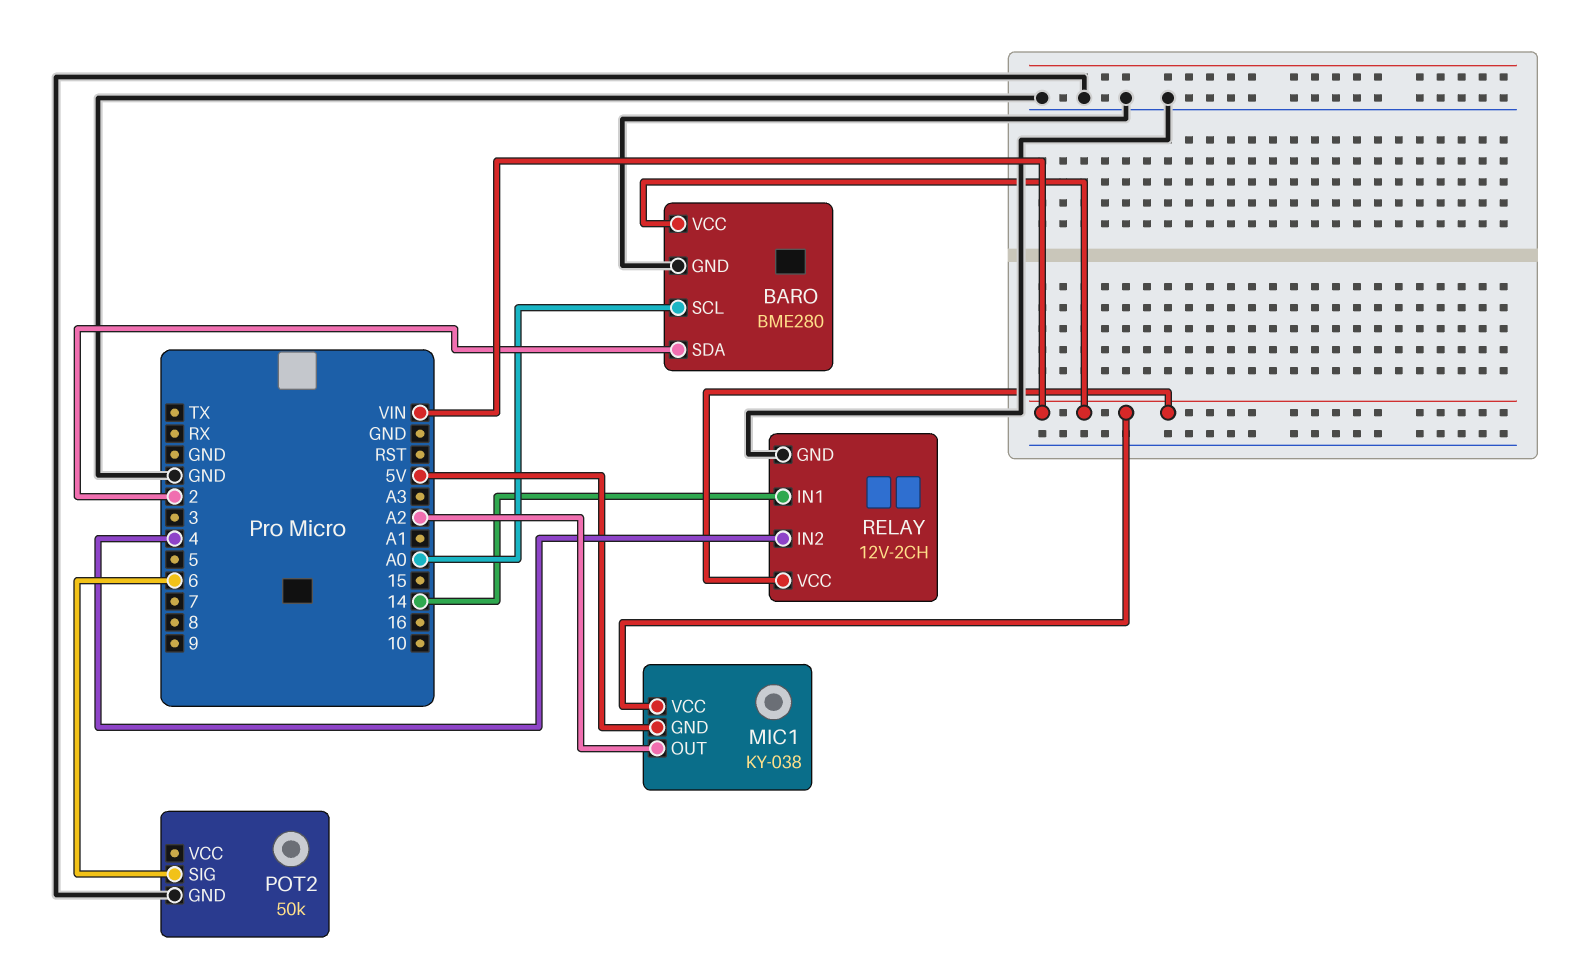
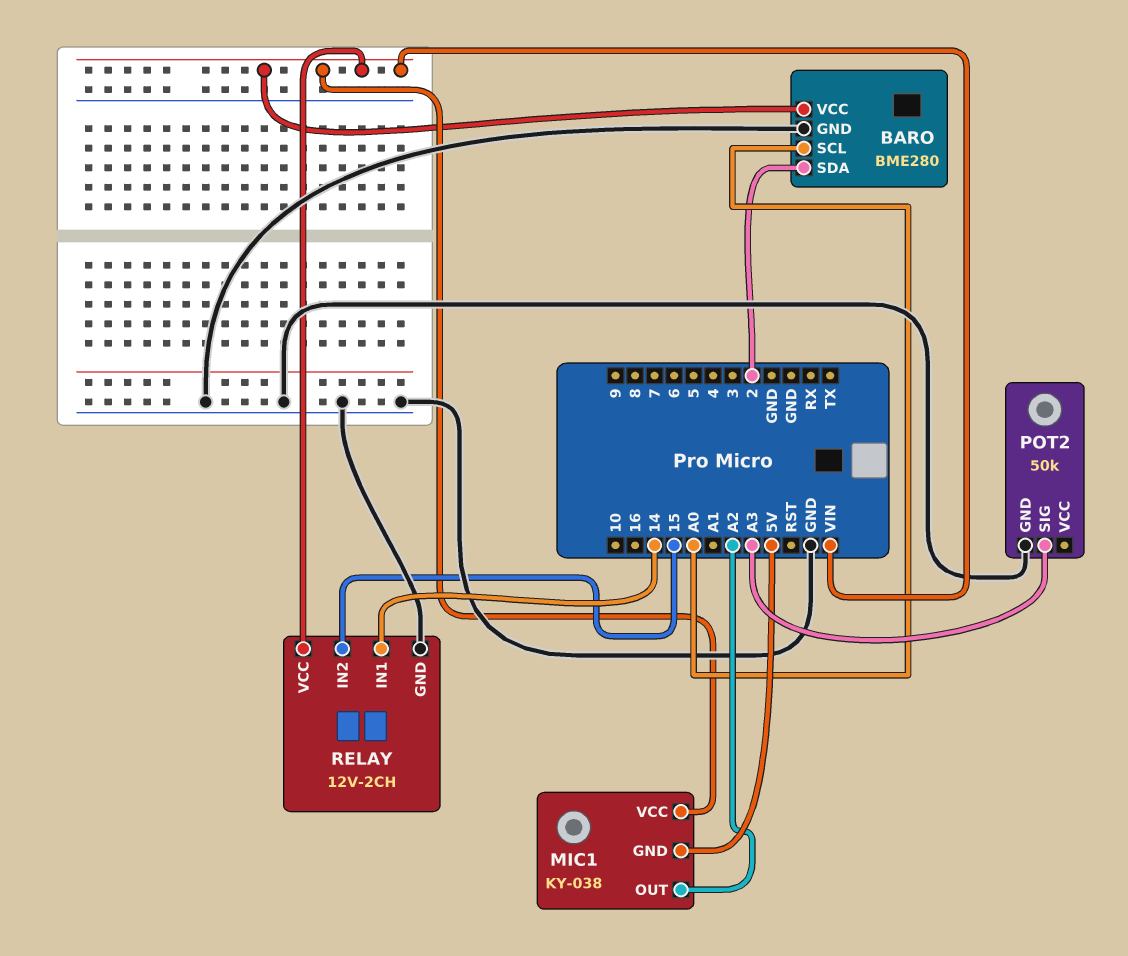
POT2 pin SIG: 6 -> A3
RELAY pin IN2: 4 -> 15

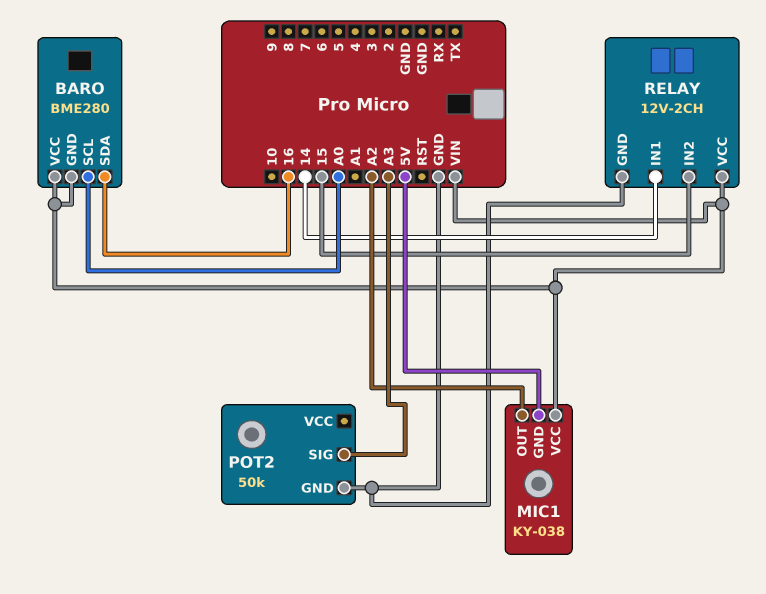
BARO pin GND: GND -> VIN
BARO pin SDA: 2 -> 16

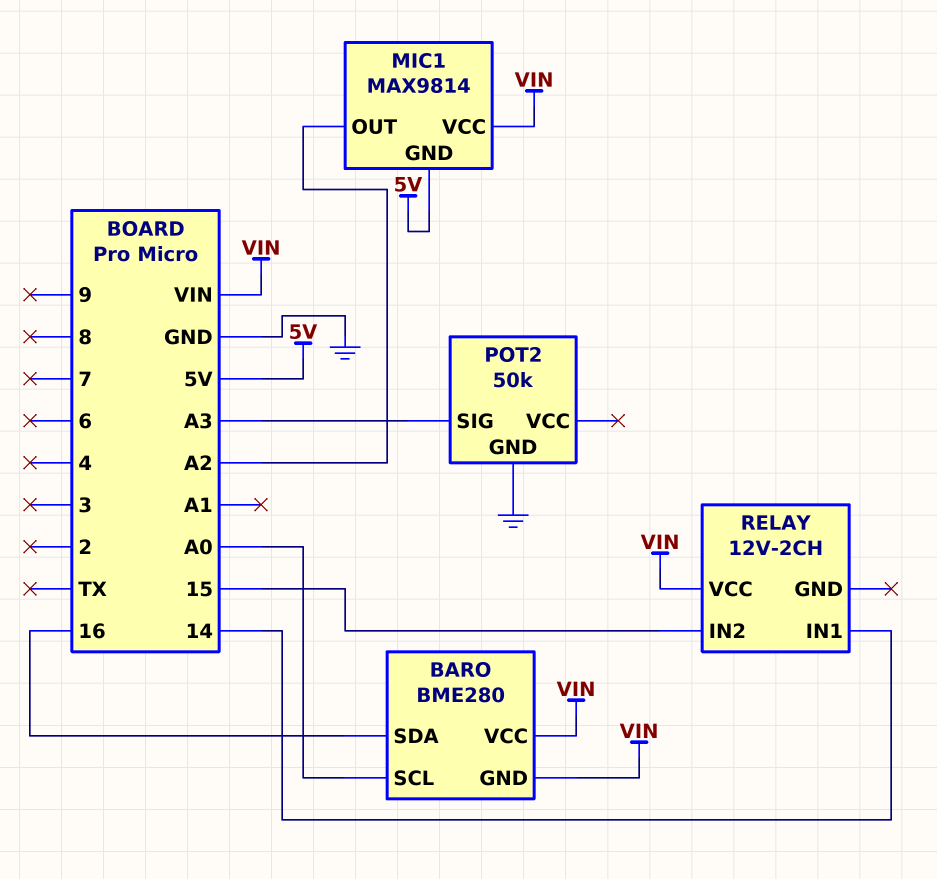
MIC1: KY-038 -> MAX9814
RELAY pin GND: GND -> none

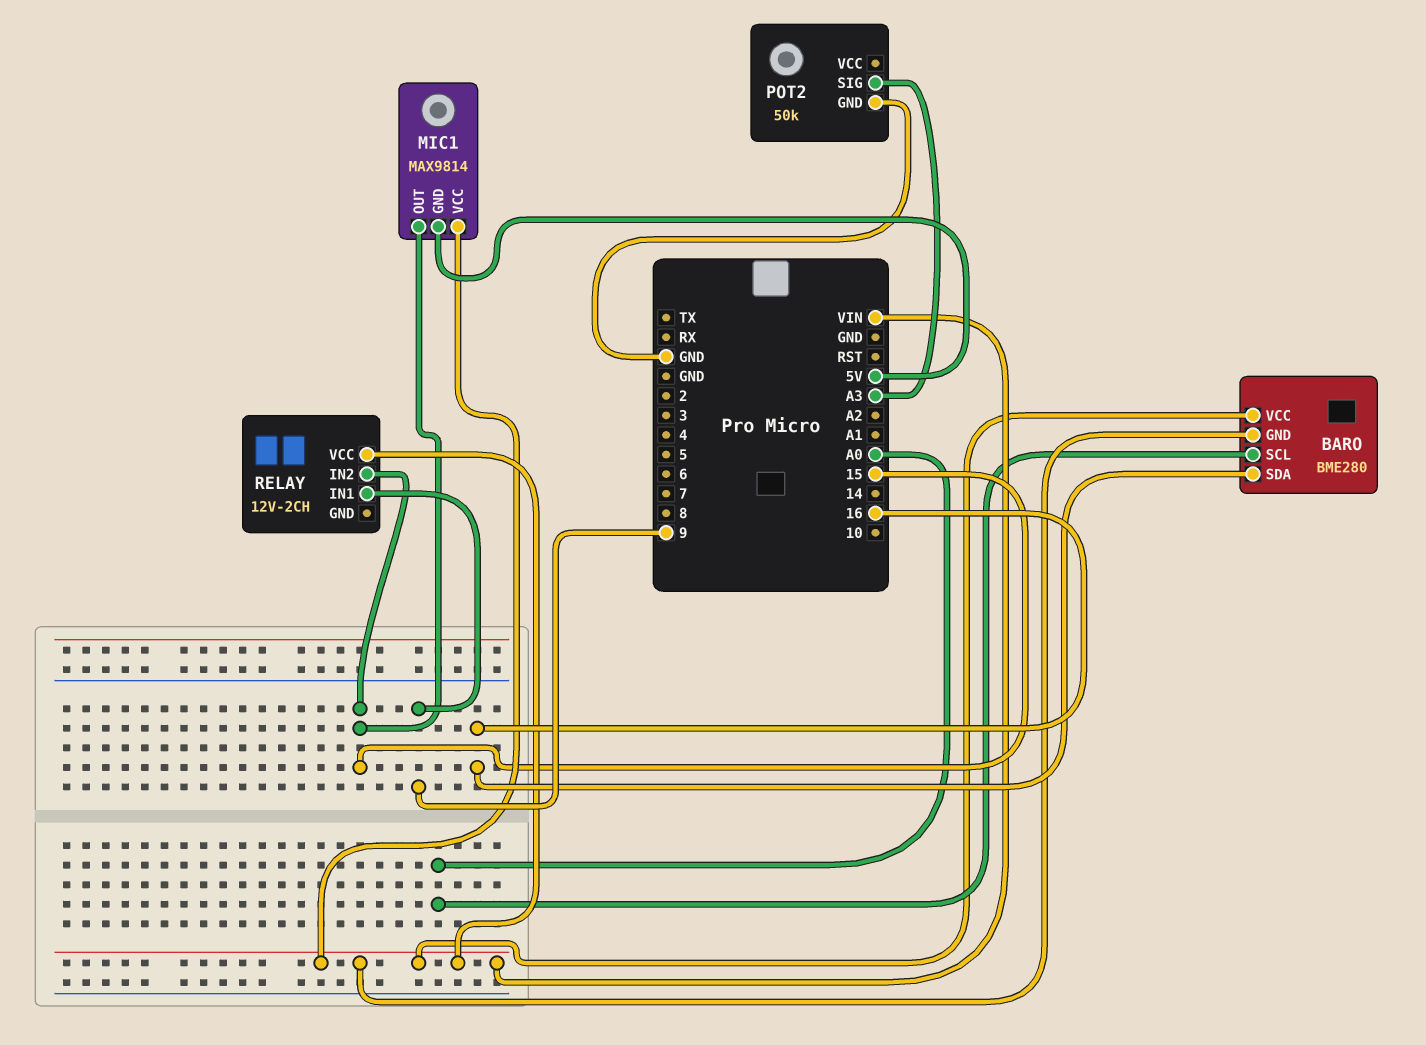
MIC1 pin OUT: A2 -> 15
RELAY pin IN1: 14 -> 9

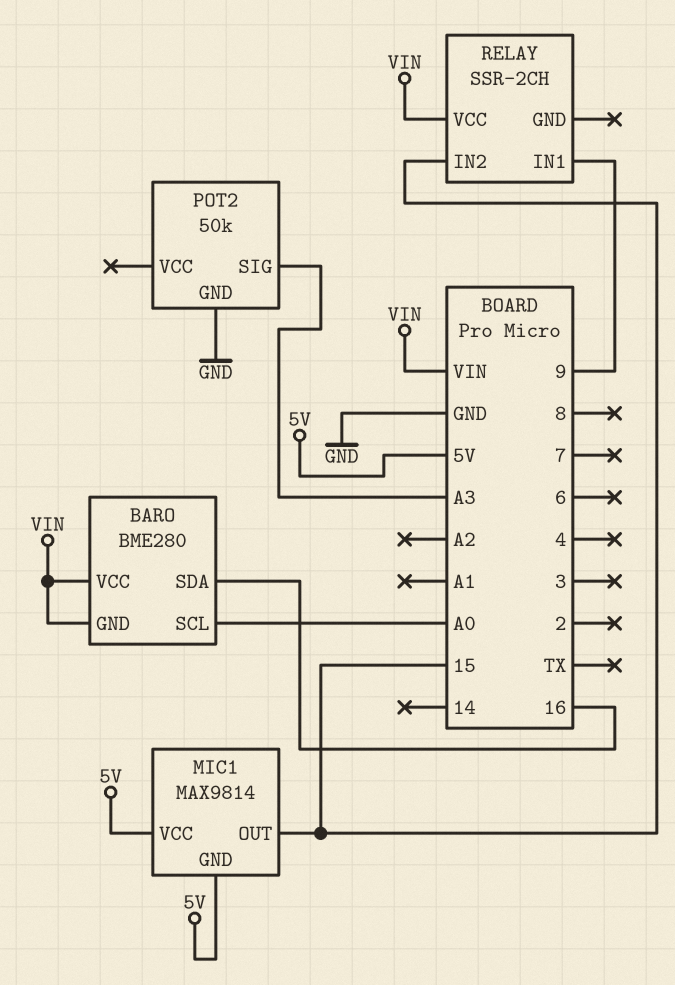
MIC1 pin VCC: VIN -> 5V
RELAY: 12V-2CH -> SSR-2CH

